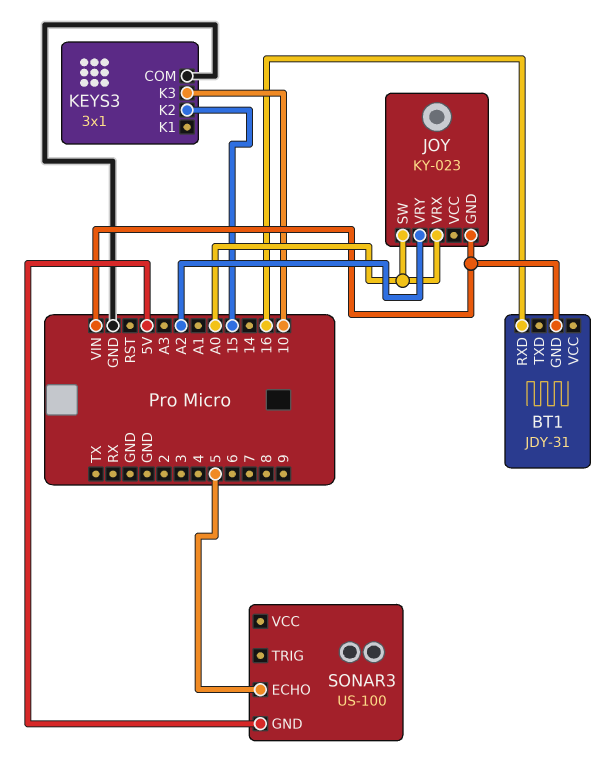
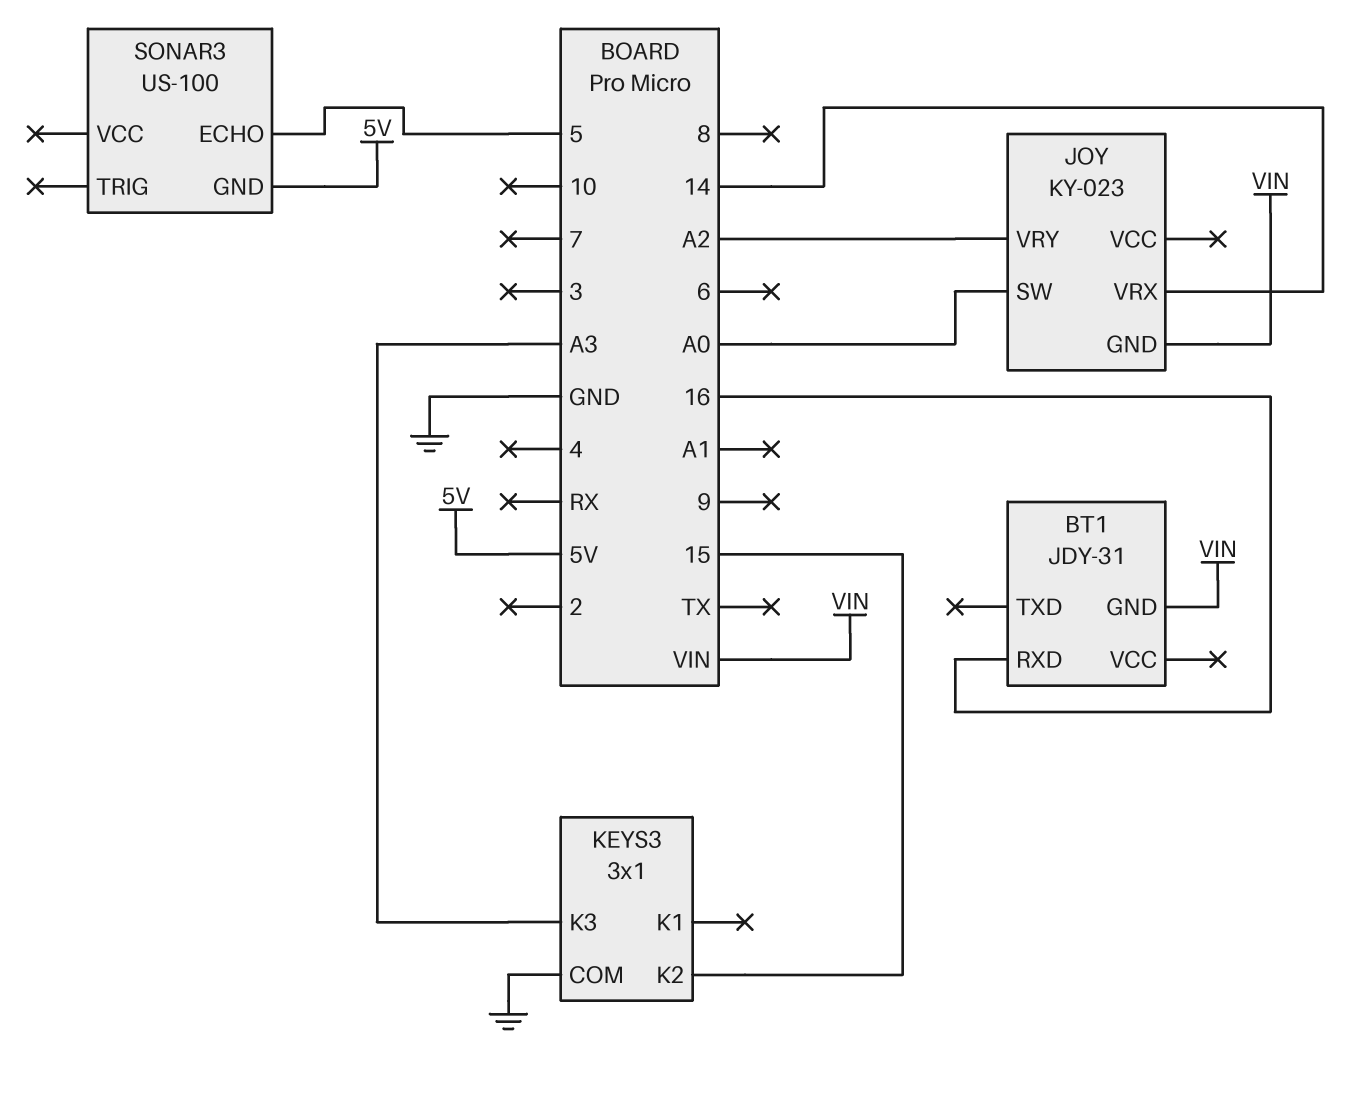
JOY pin VRX: A0 -> 14
KEYS3 pin K3: 10 -> A3

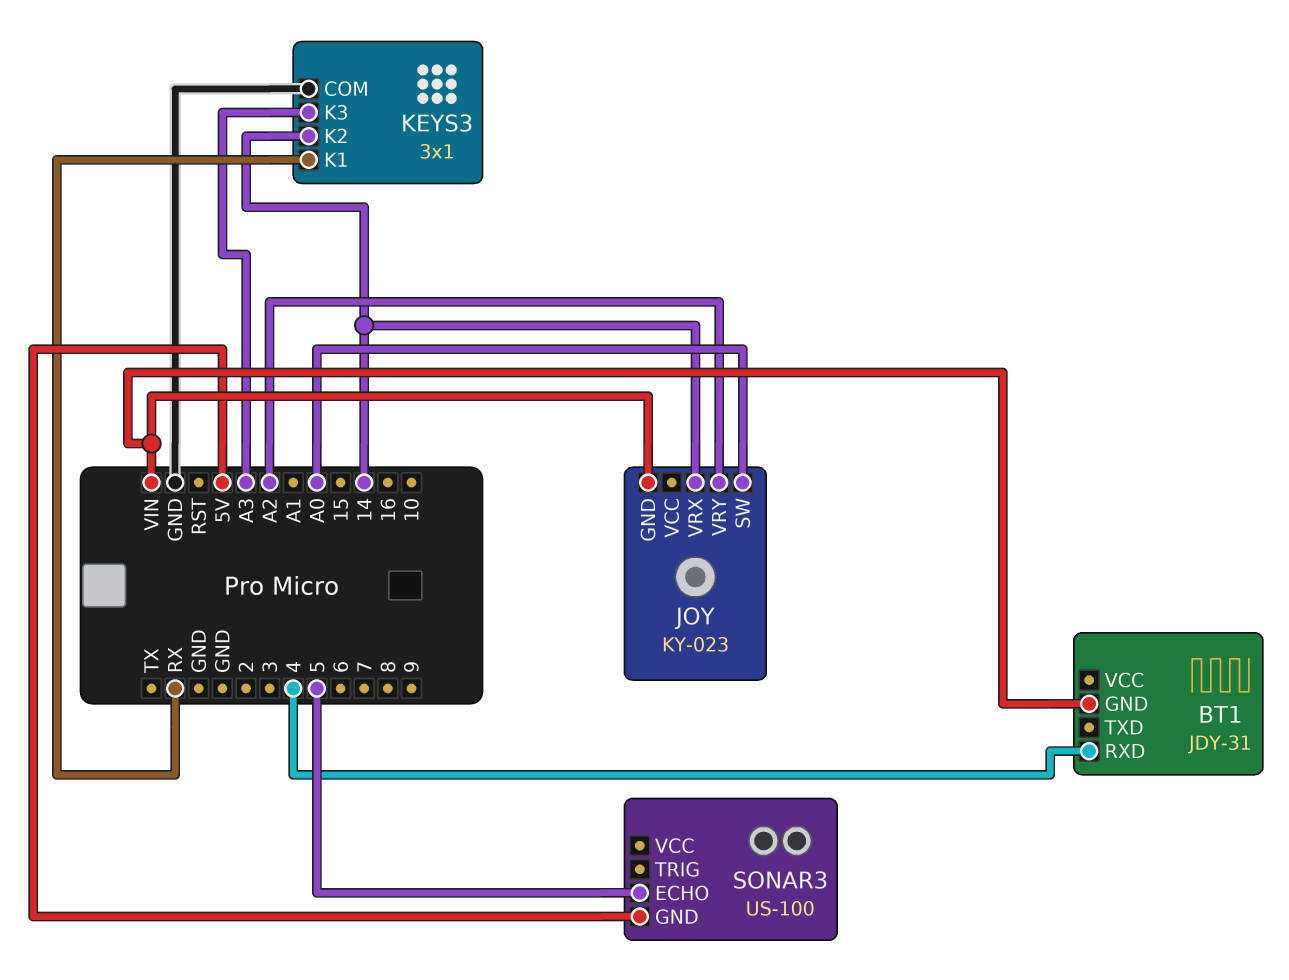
BT1 pin RXD: 16 -> 4
KEYS3 pin K1: none -> RX
KEYS3 pin K2: 15 -> 14

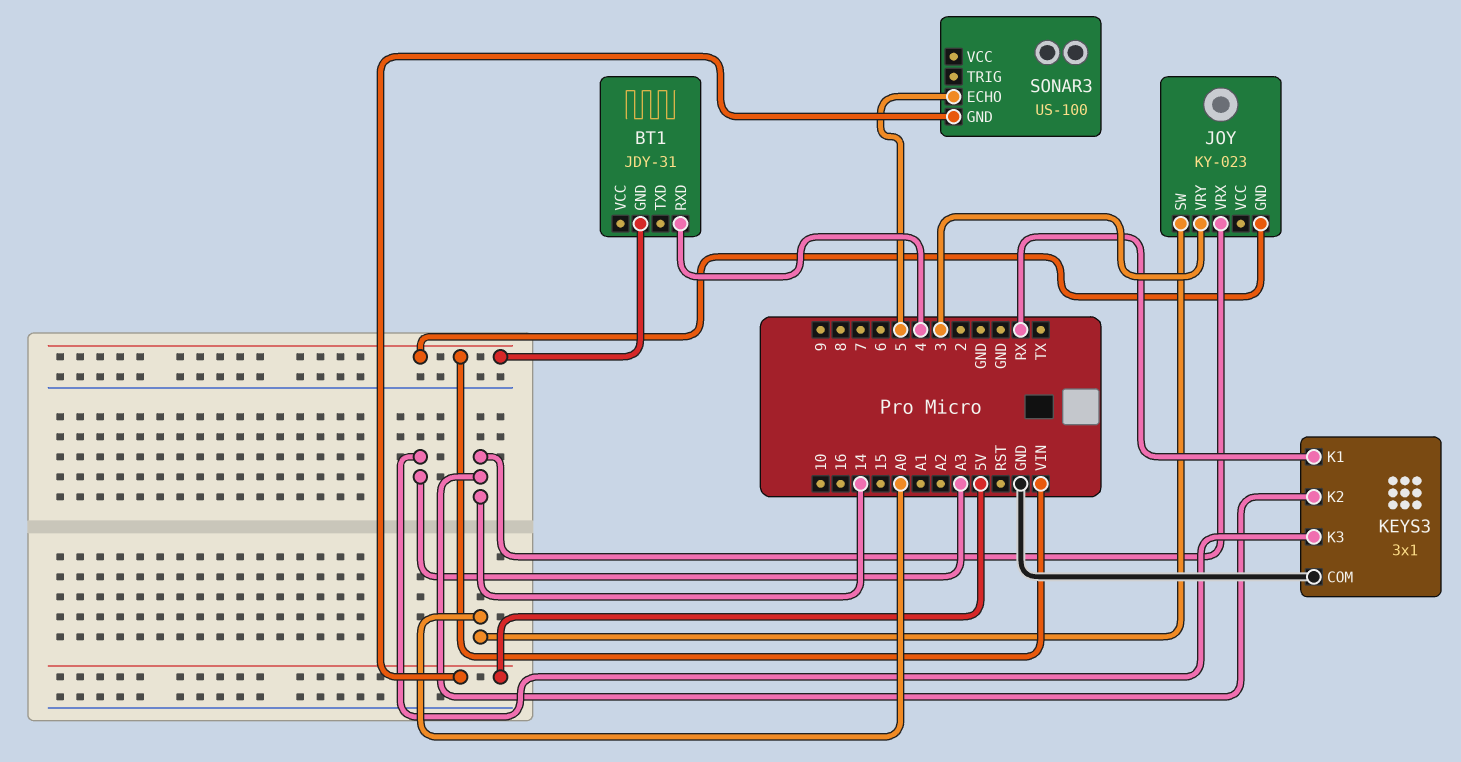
JOY pin VRY: A2 -> 3

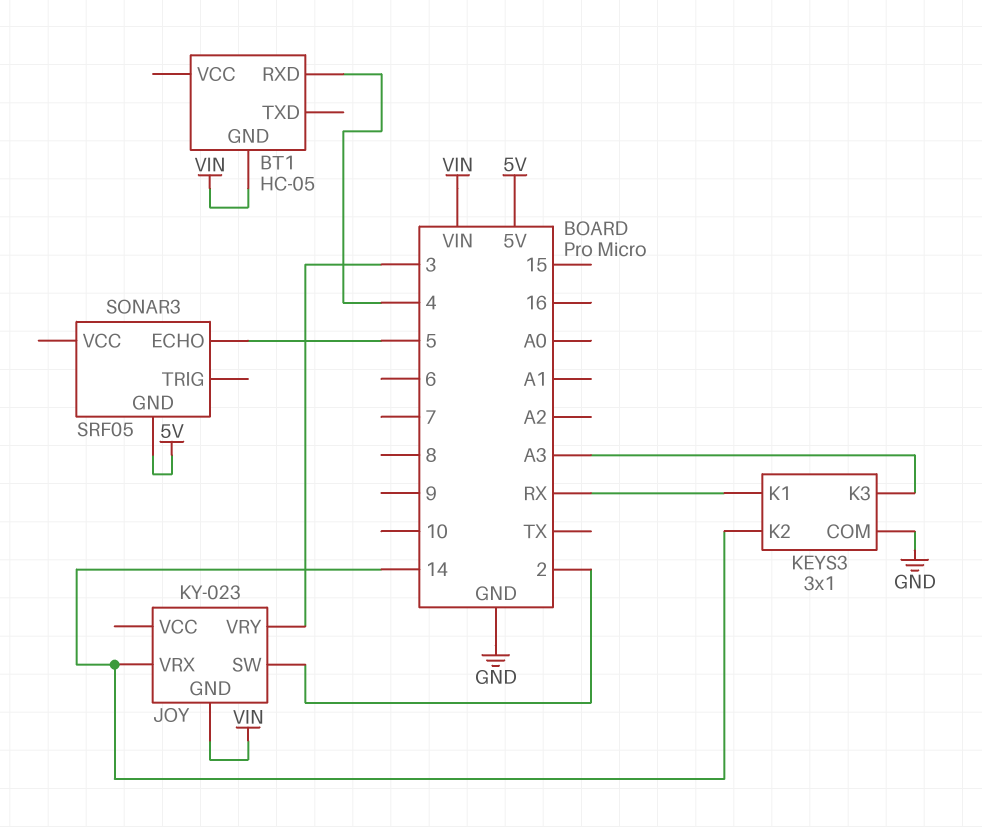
BT1: JDY-31 -> HC-05
JOY pin SW: A0 -> 2
SONAR3: US-100 -> SRF05

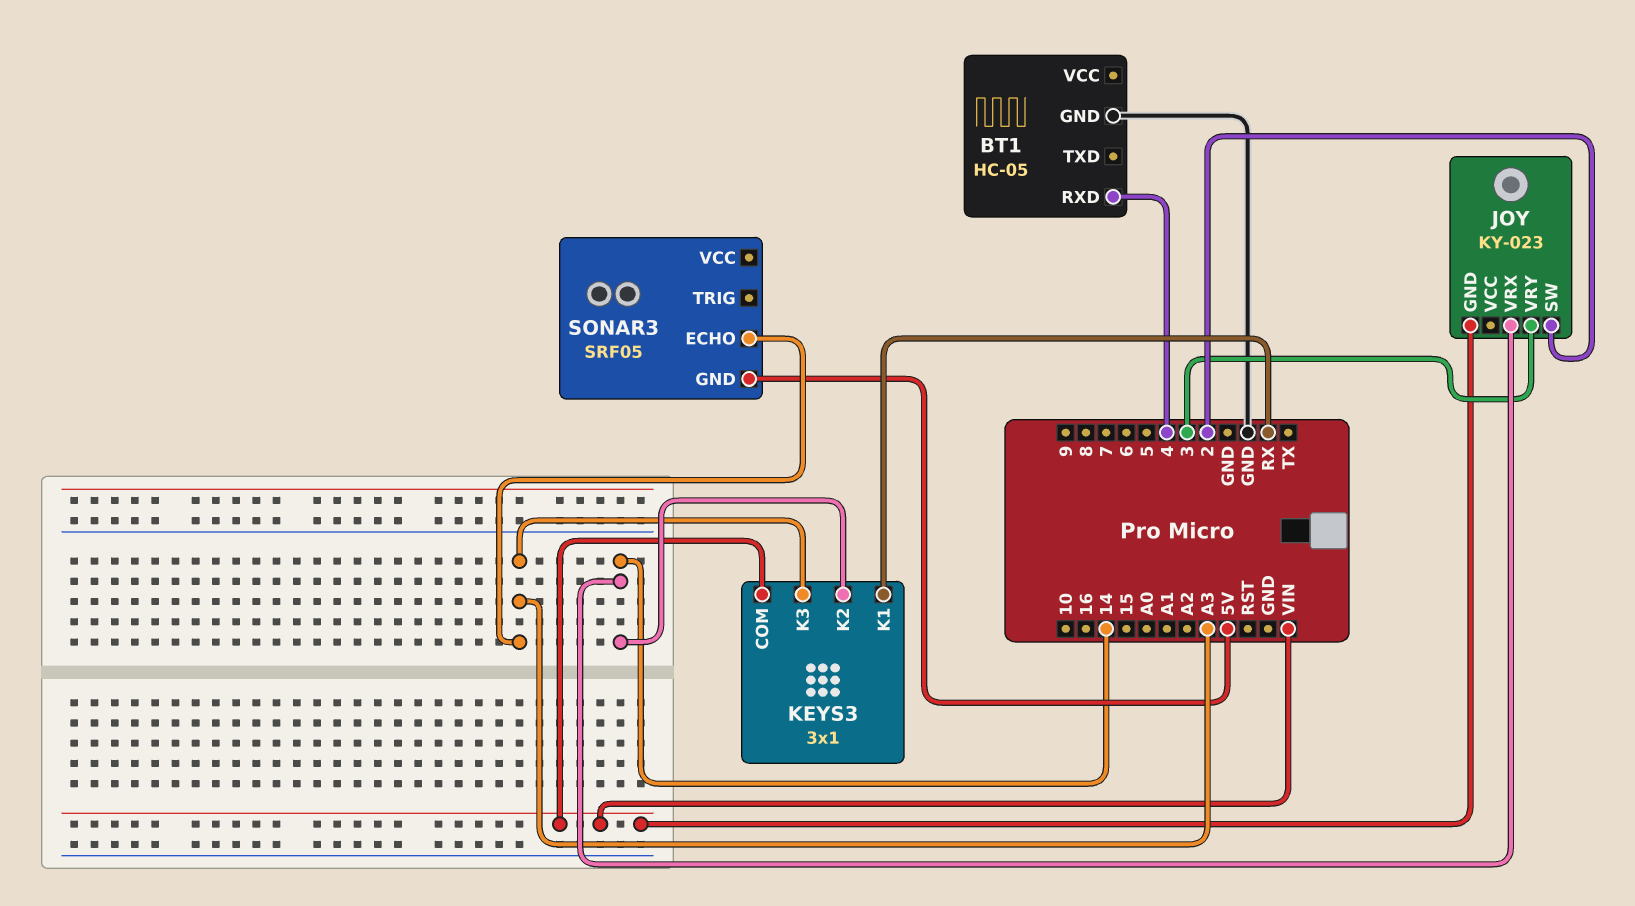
BT1 pin GND: VIN -> GND
KEYS3 pin COM: GND -> VIN
SONAR3 pin ECHO: 5 -> A3

